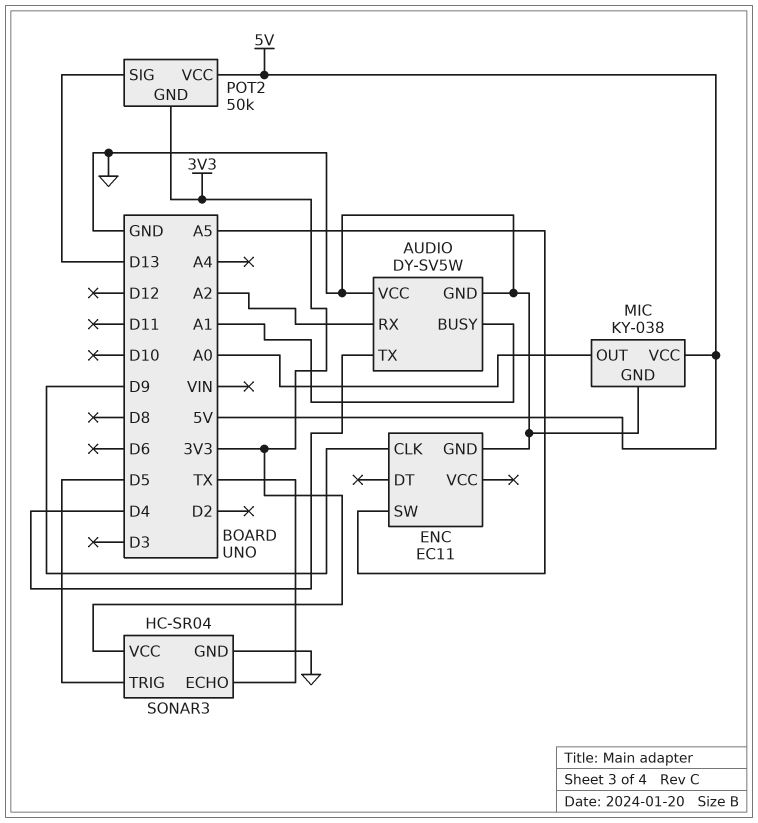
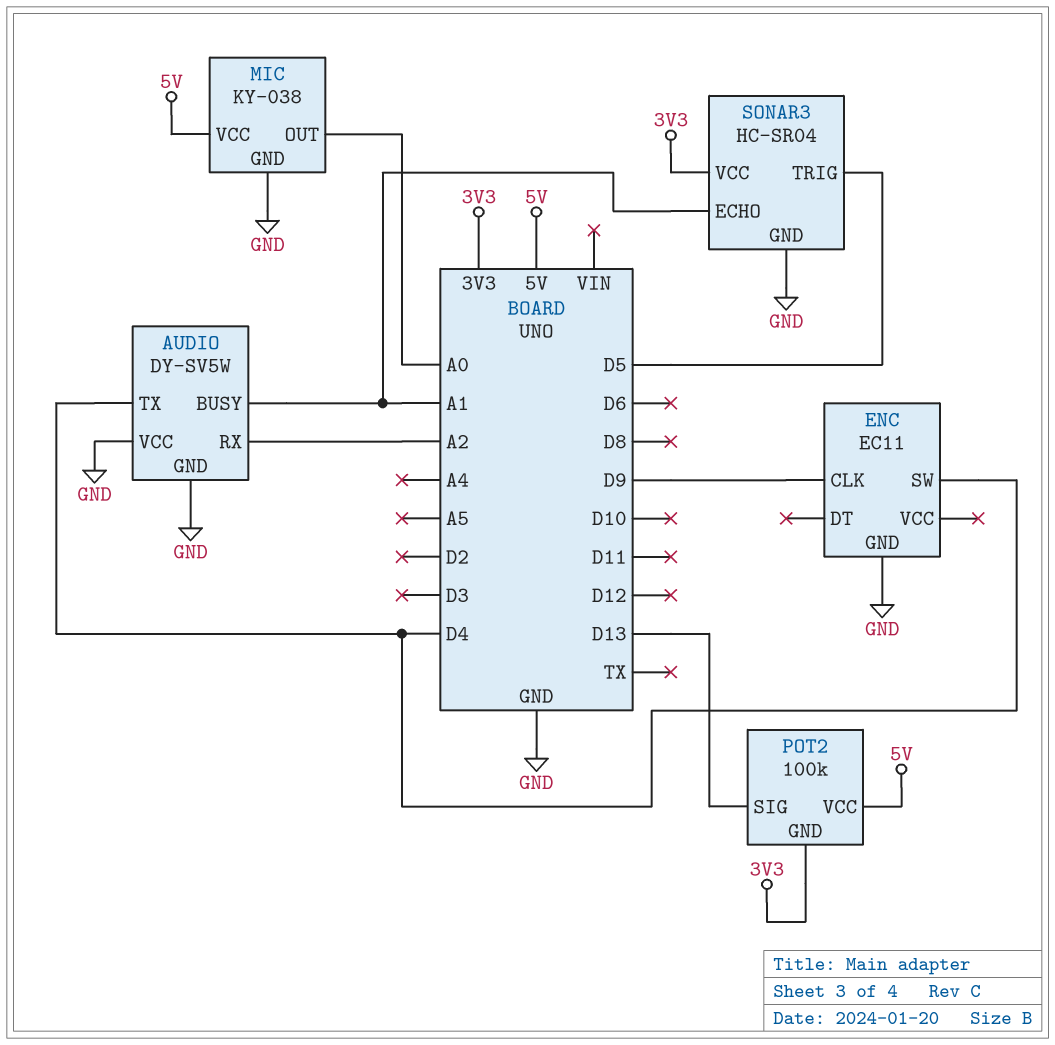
ENC pin SW: A5 -> D4
POT2: 50k -> 100k
SONAR3 pin ECHO: TX -> A1

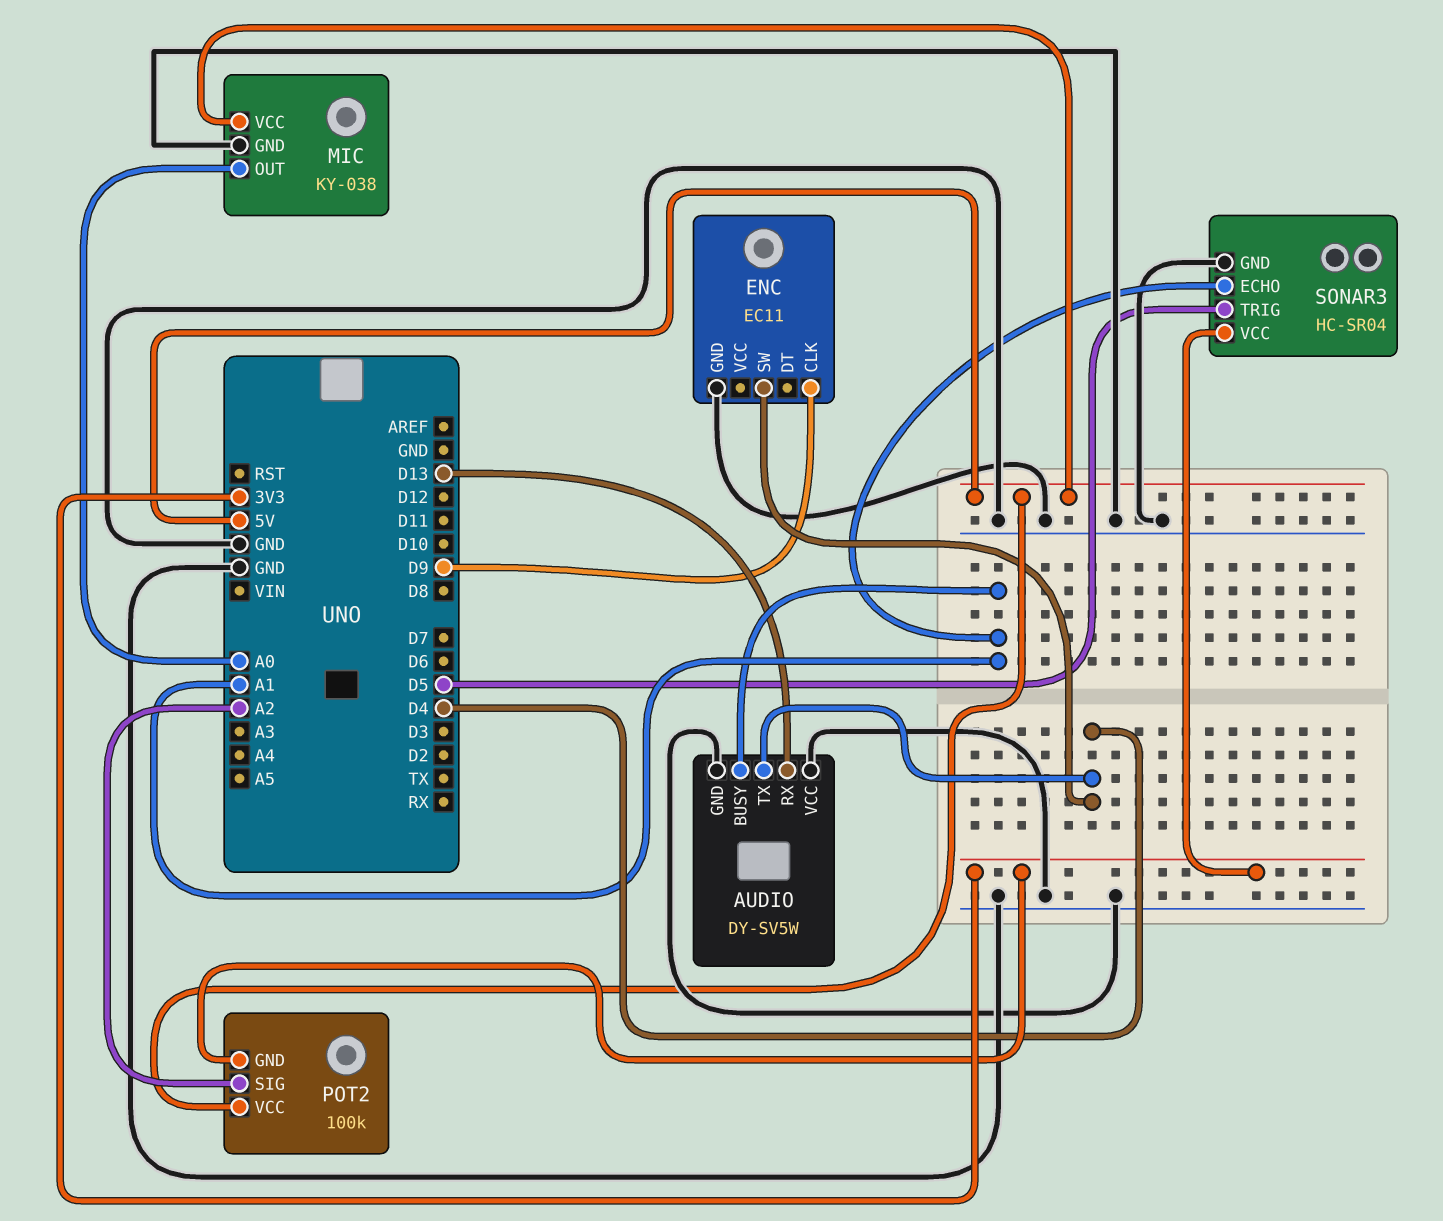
AUDIO pin RX: A2 -> D13
POT2 pin SIG: D13 -> A2

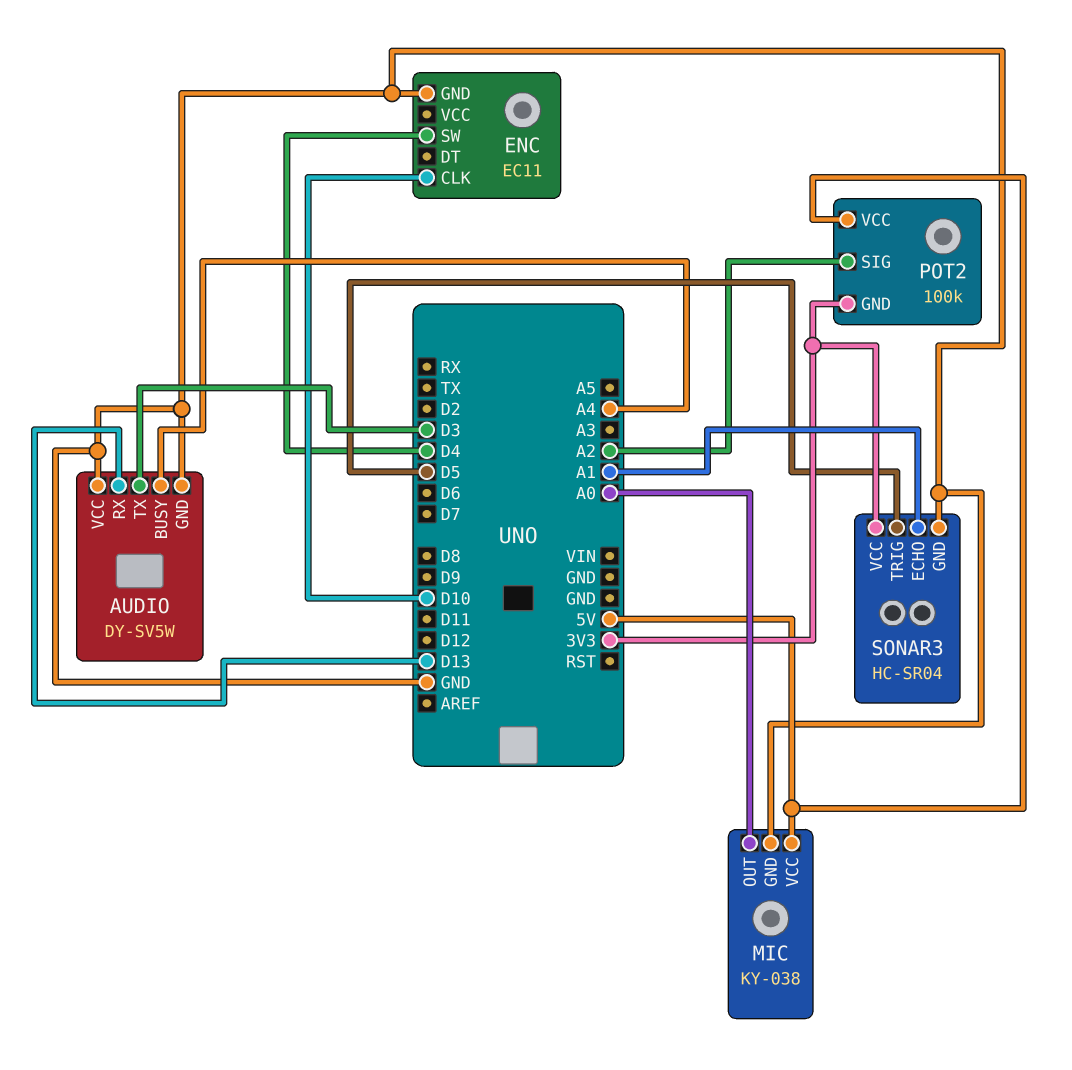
AUDIO pin BUSY: A1 -> A4
AUDIO pin TX: D4 -> D3
ENC pin CLK: D9 -> D10

